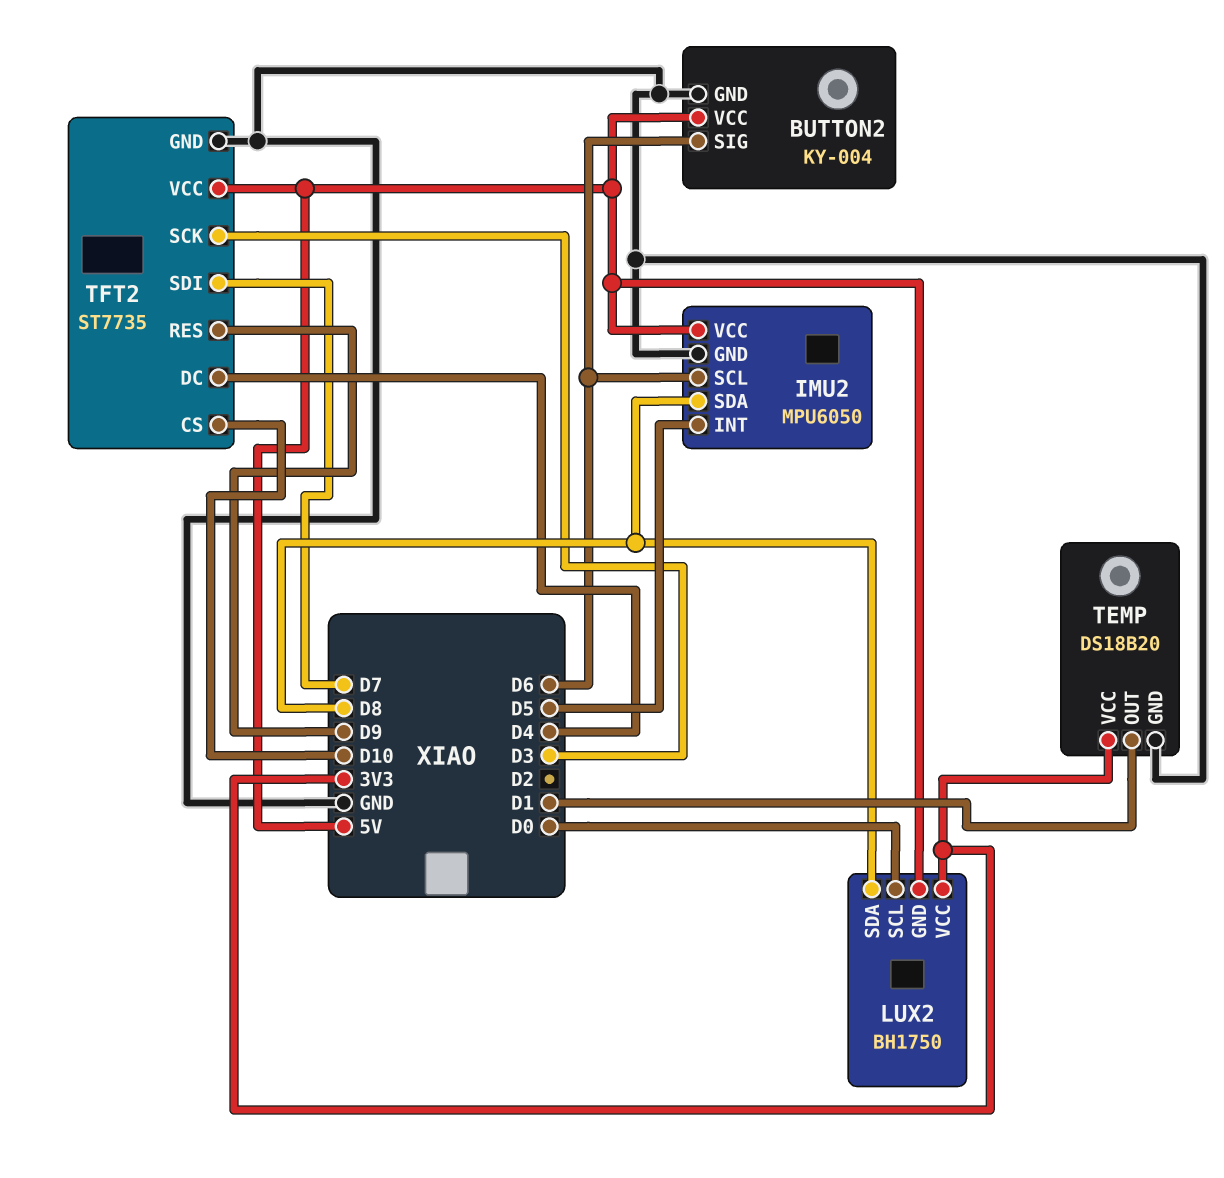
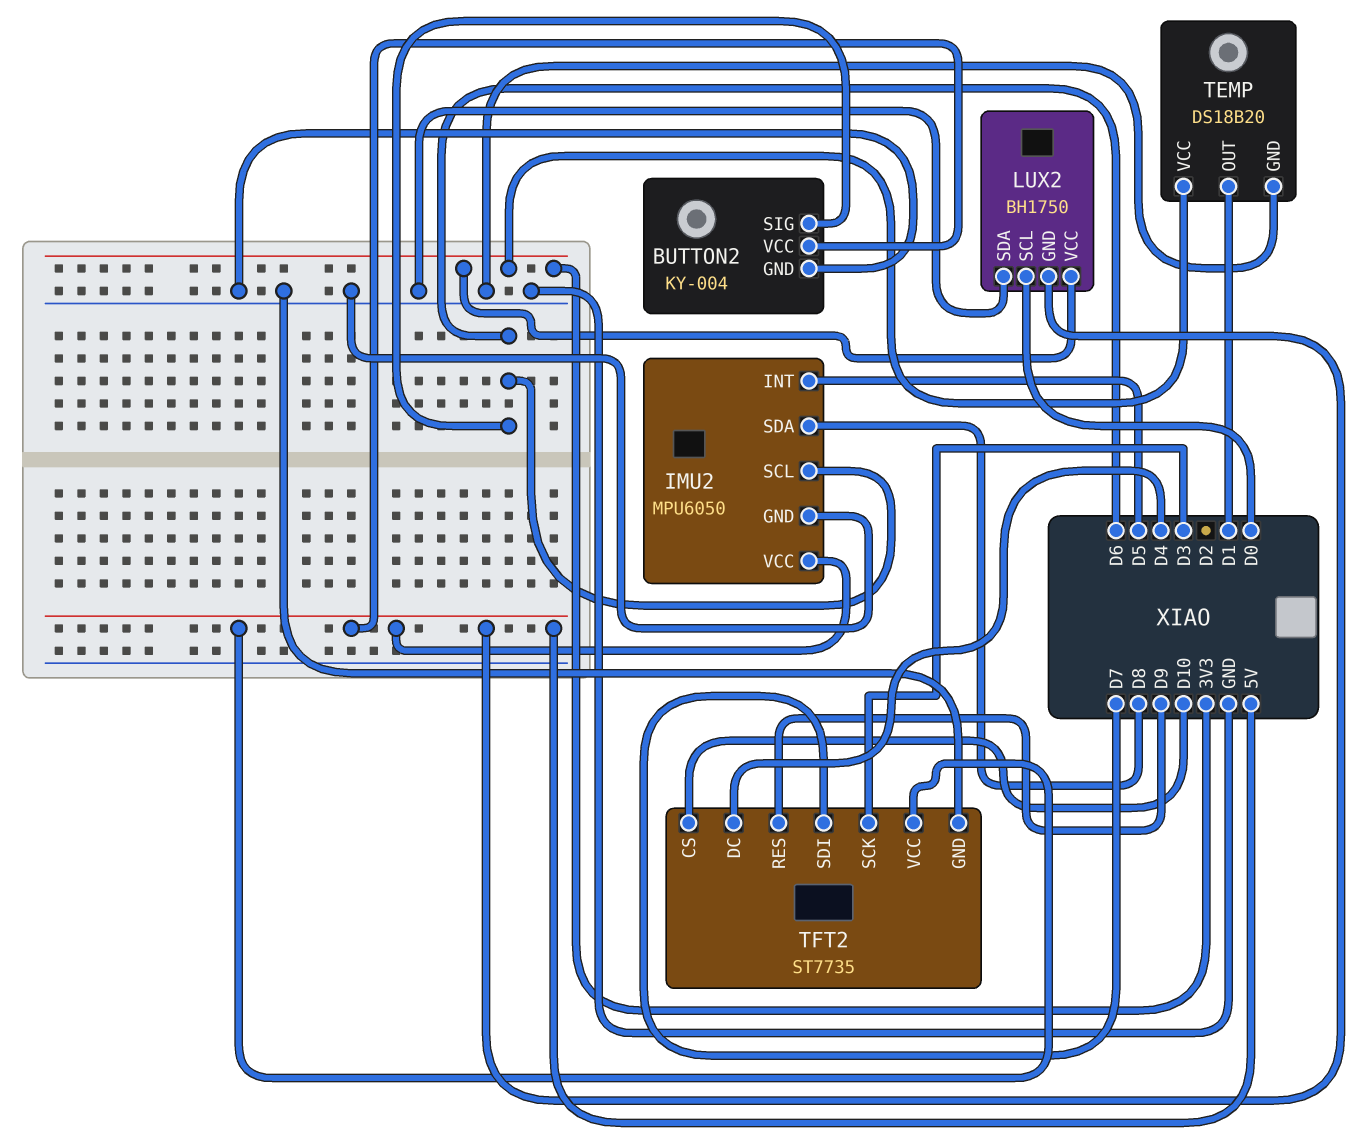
LUX2 pin SDA: D8 -> GND

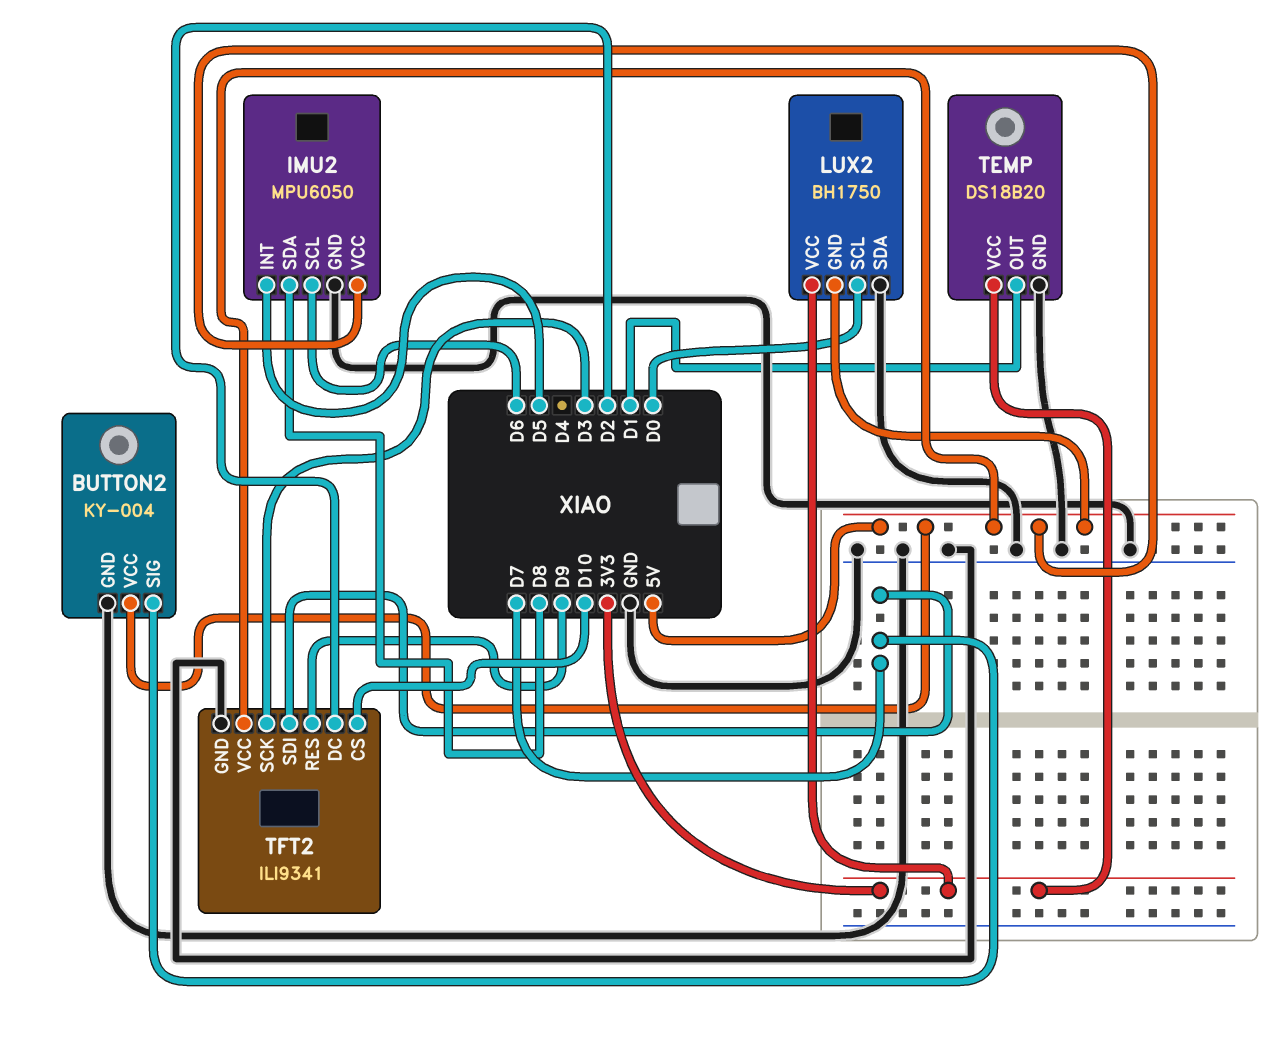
BUTTON2 pin SIG: D6 -> D7
TFT2: ST7735 -> ILI9341
TFT2 pin DC: D4 -> D2

